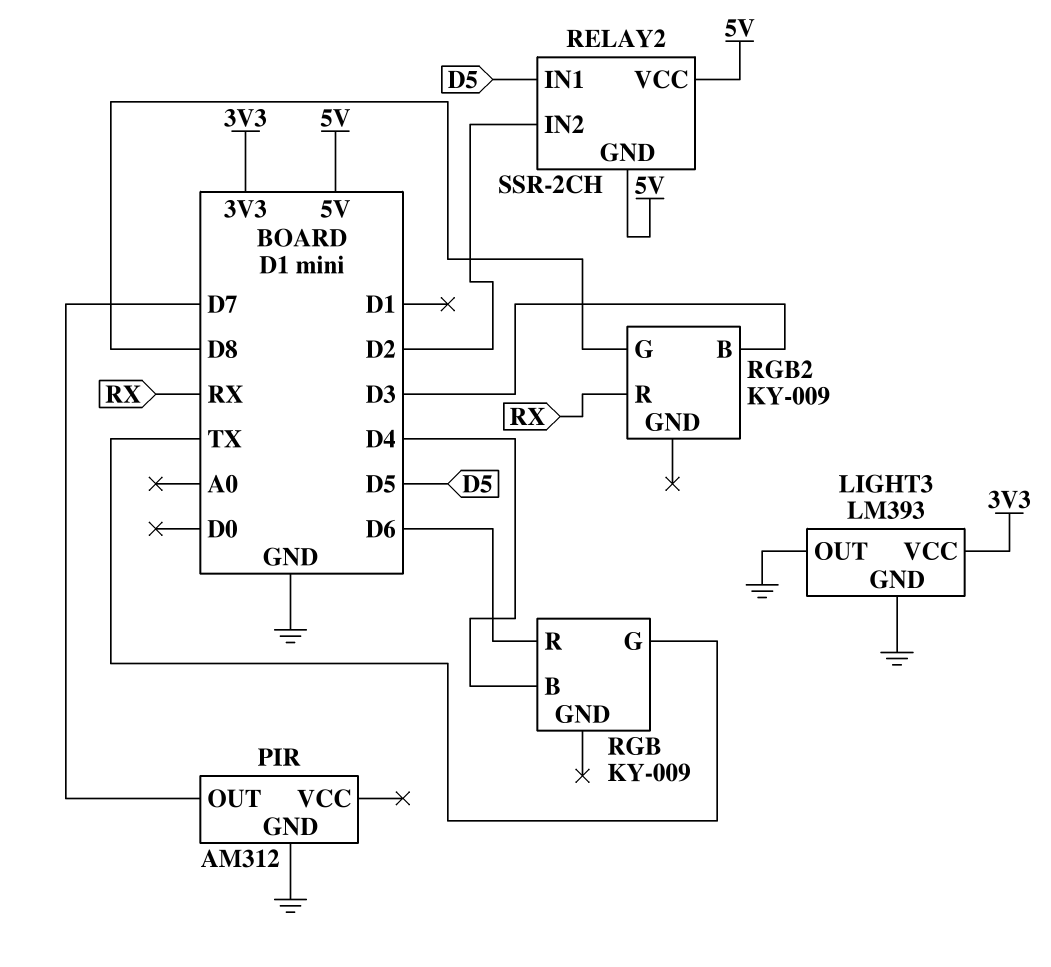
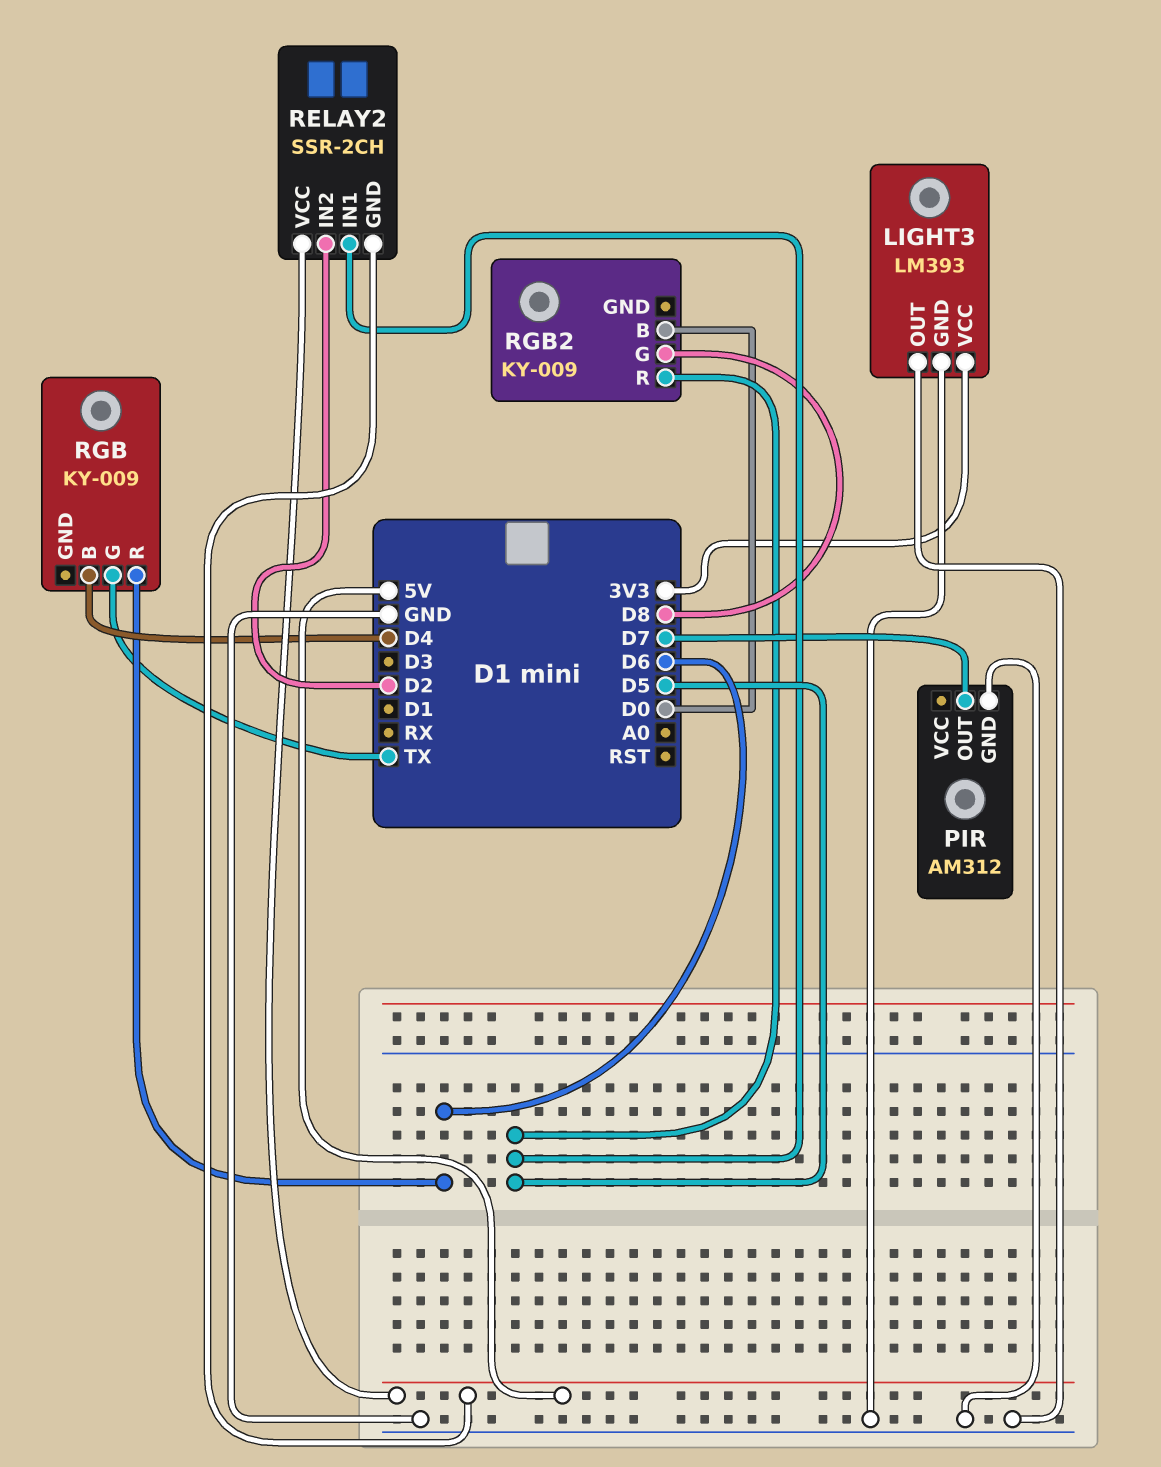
RGB2 pin B: D3 -> D0
RGB2 pin R: RX -> D5

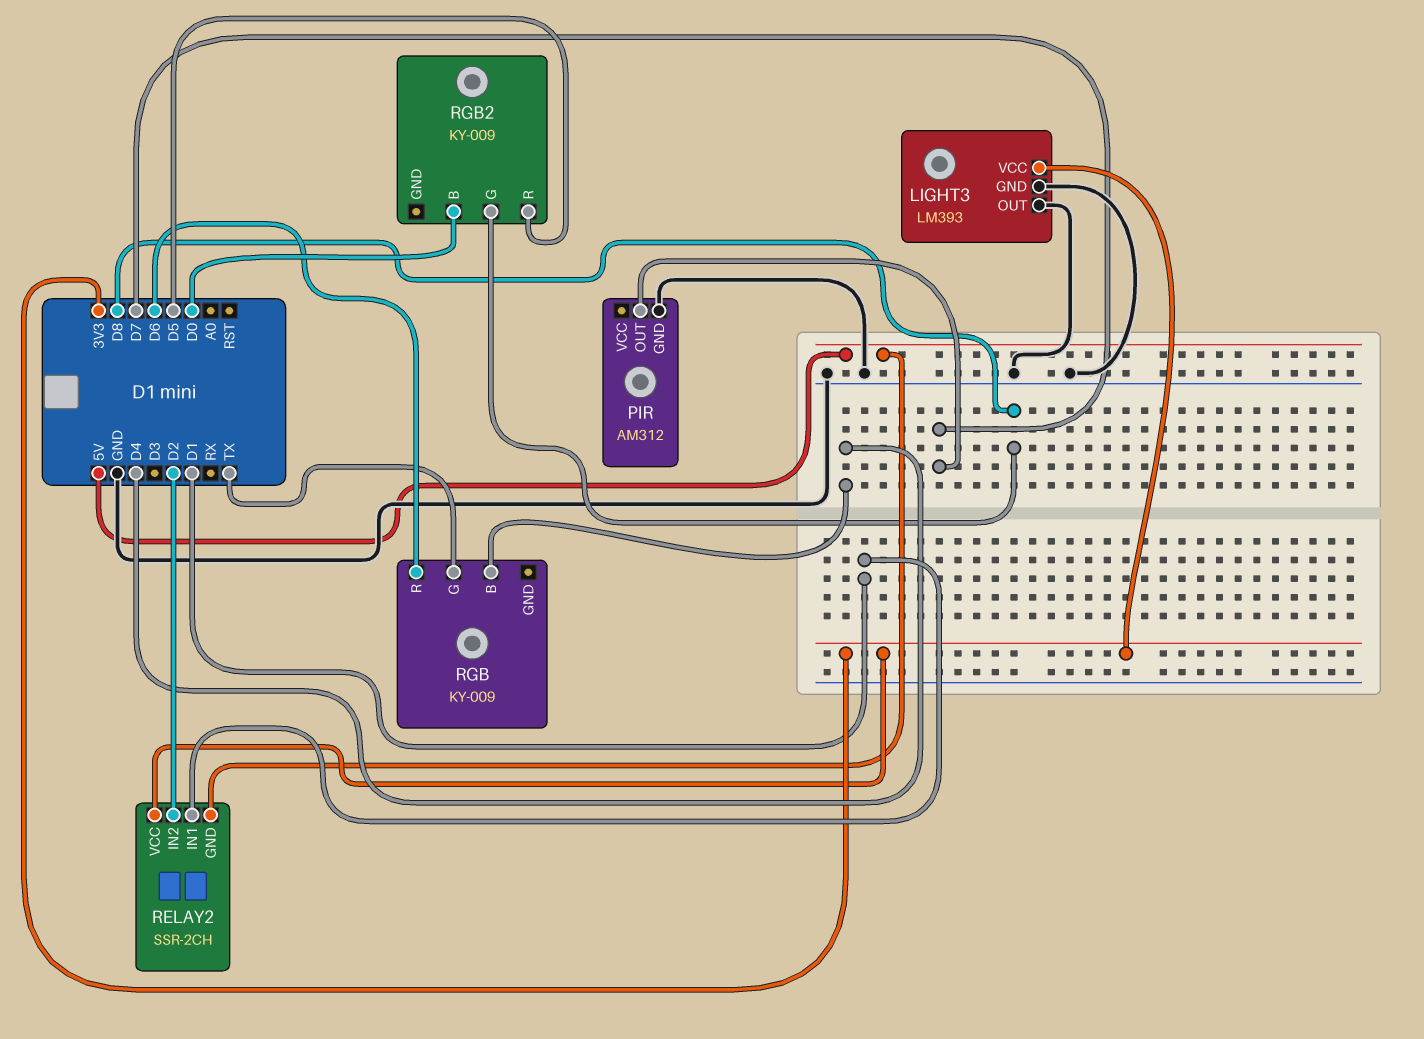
RELAY2 pin IN1: D5 -> D1
RELAY2 pin VCC: 5V -> 3V3

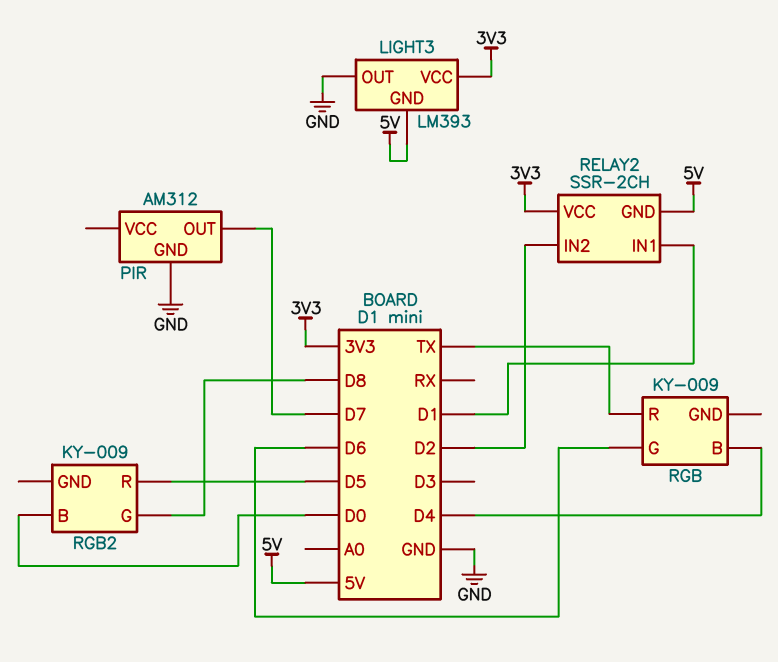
LIGHT3 pin GND: GND -> 5V
RGB pin G: TX -> D6
RGB pin R: D6 -> TX

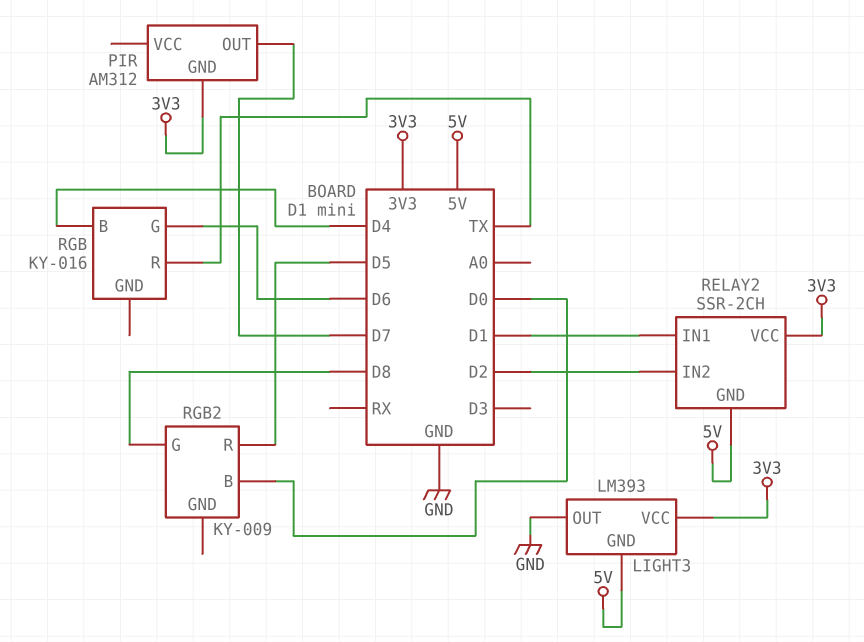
PIR pin GND: GND -> 3V3
RGB: KY-009 -> KY-016

